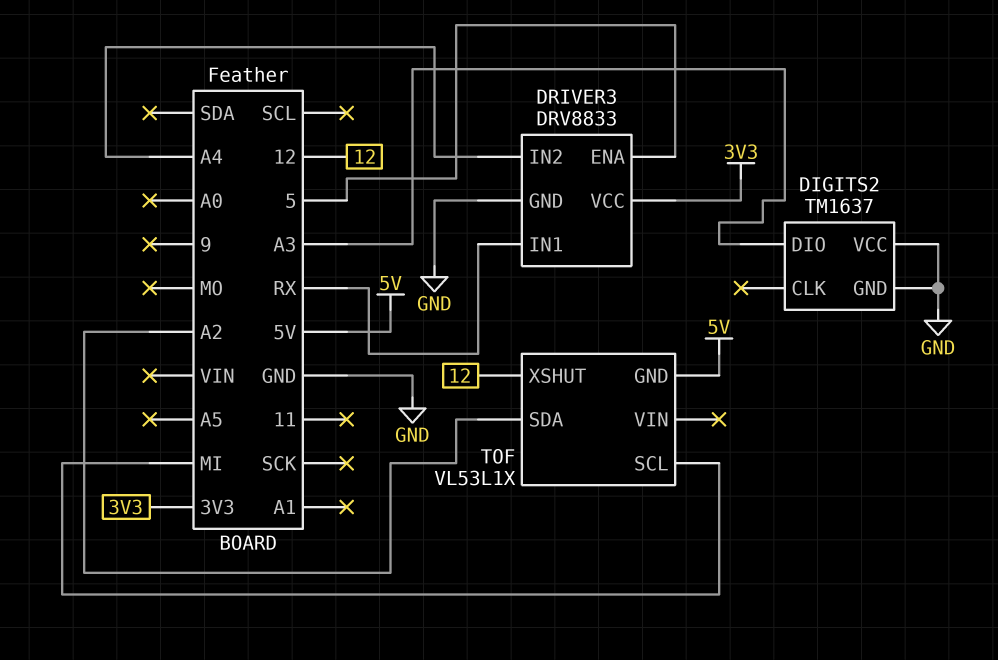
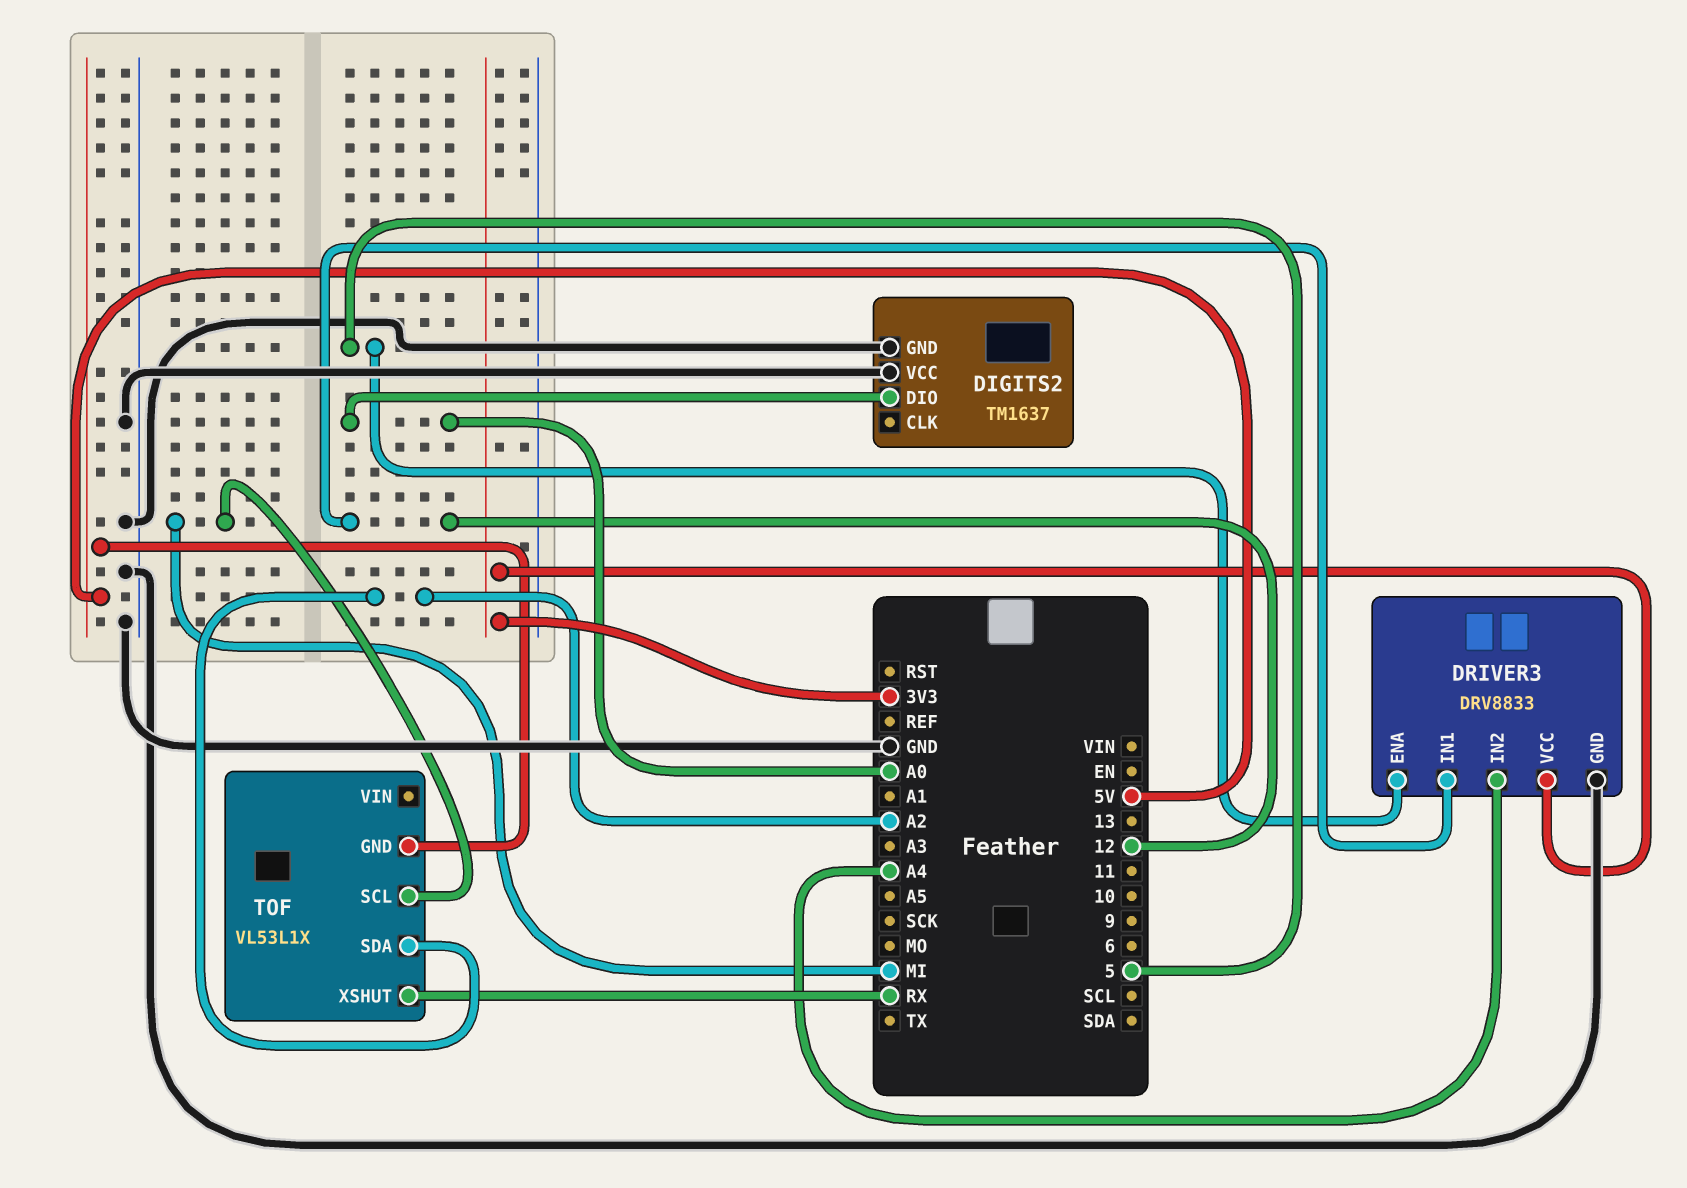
DIGITS2 pin DIO: A3 -> A0
DRIVER3 pin IN1: RX -> 12
TOF pin XSHUT: 12 -> RX

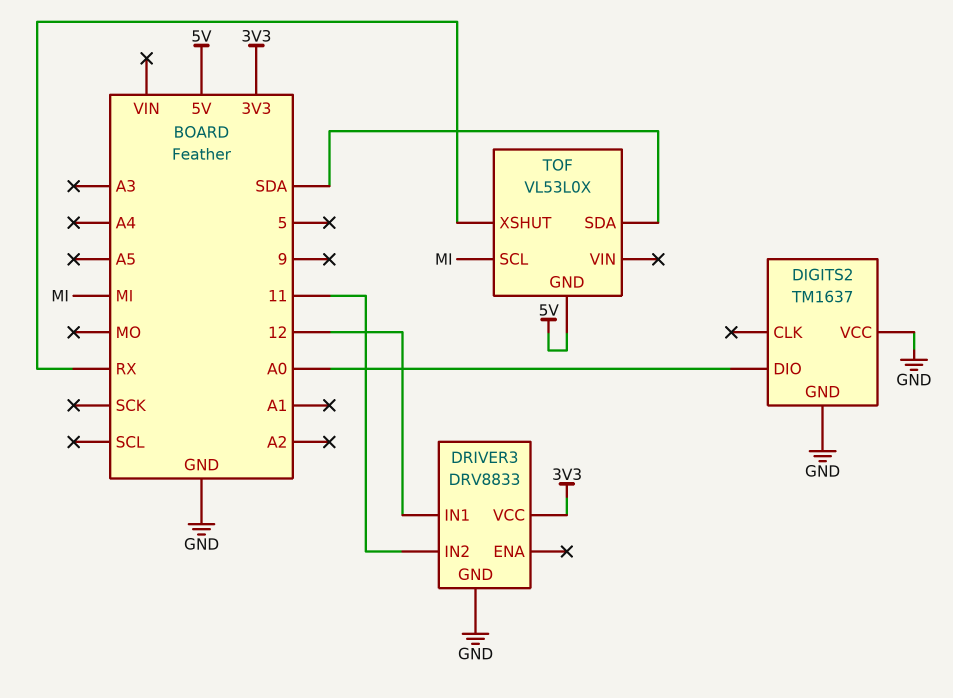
DRIVER3 pin ENA: 5 -> none
DRIVER3 pin IN2: A4 -> 11
TOF: VL53L1X -> VL53L0X
TOF pin SDA: A2 -> SDA

